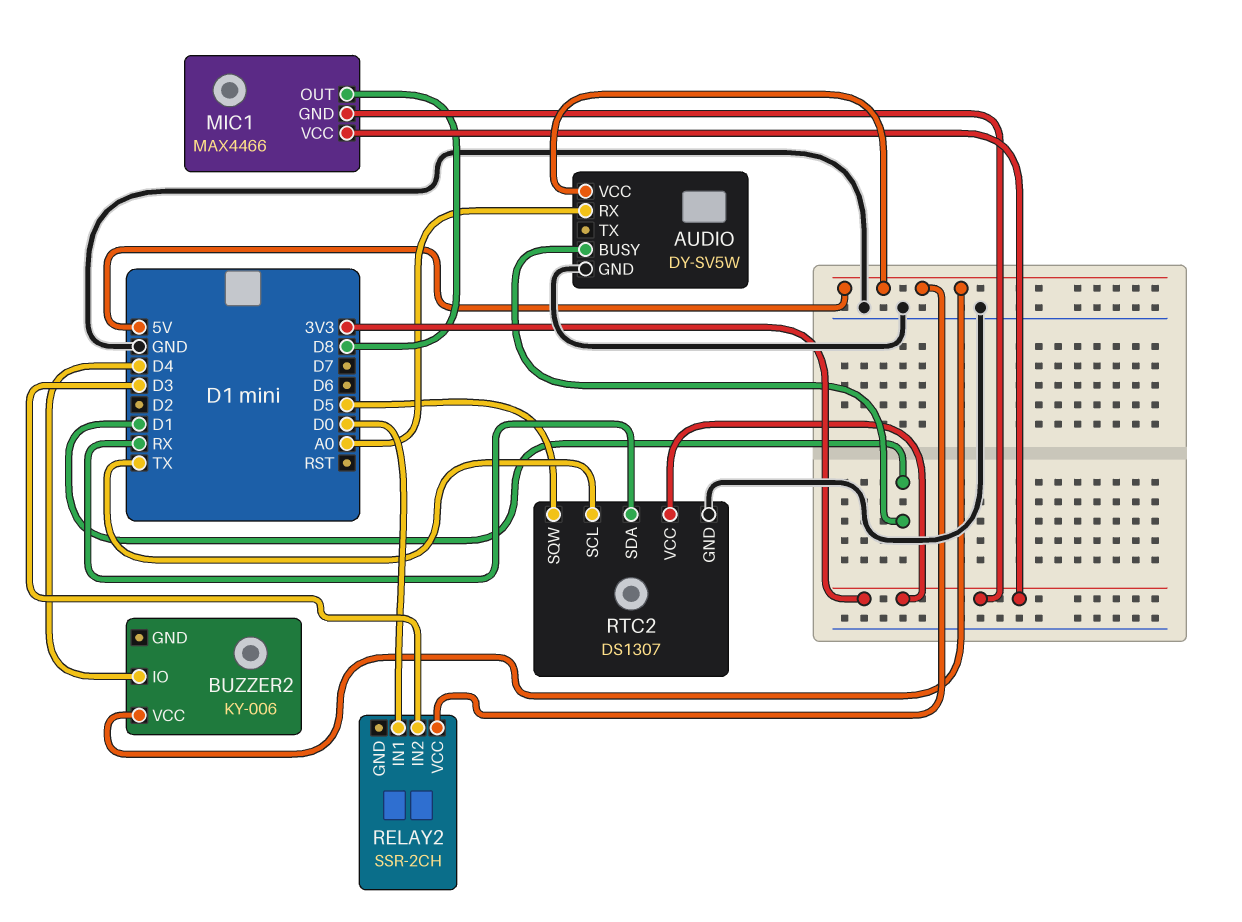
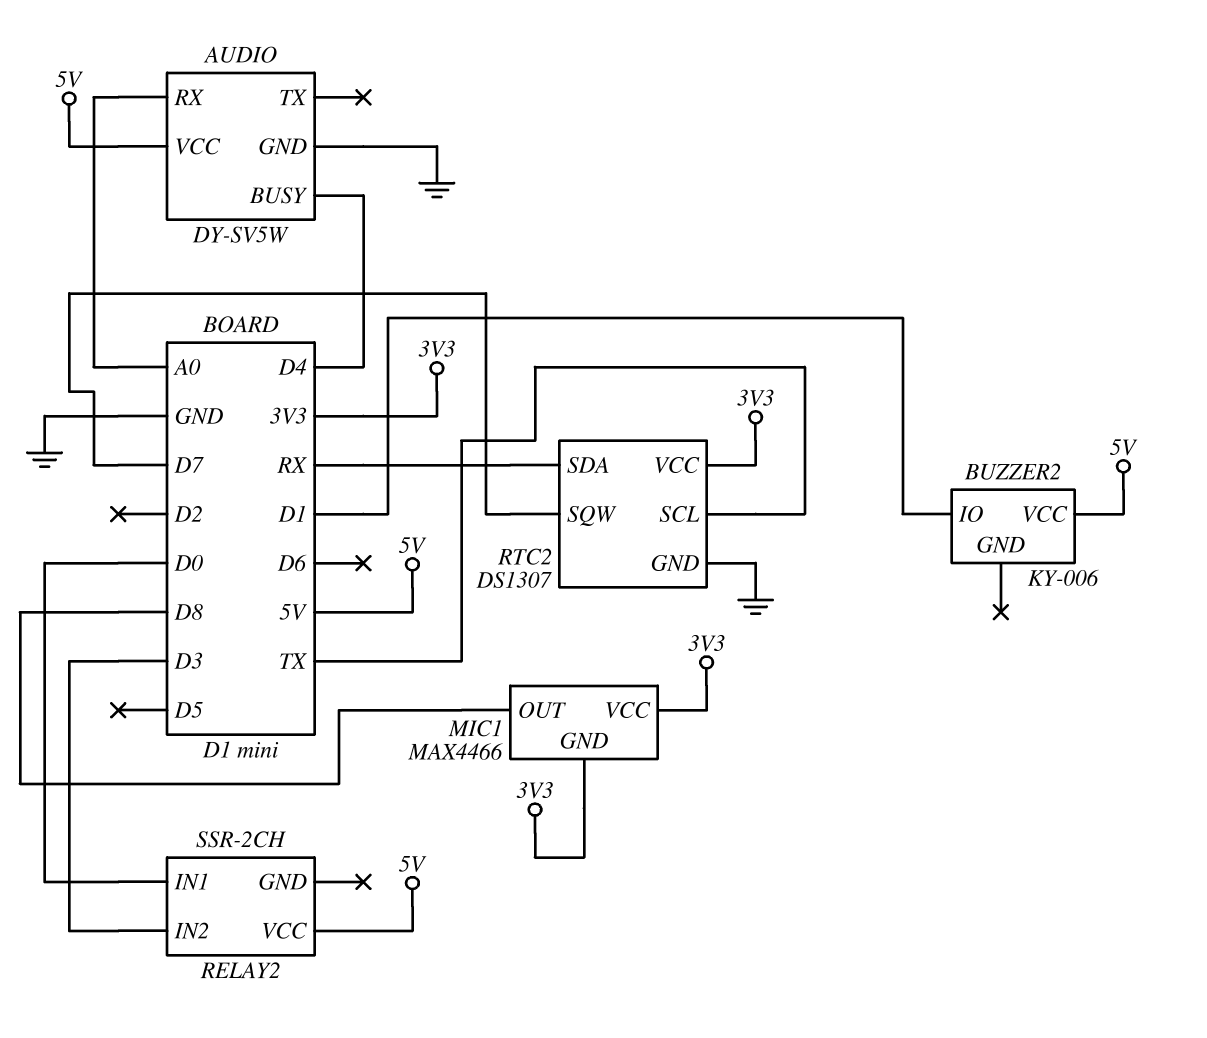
AUDIO pin BUSY: D1 -> D4
BUZZER2 pin IO: D4 -> D1
RTC2 pin SQW: D5 -> D7

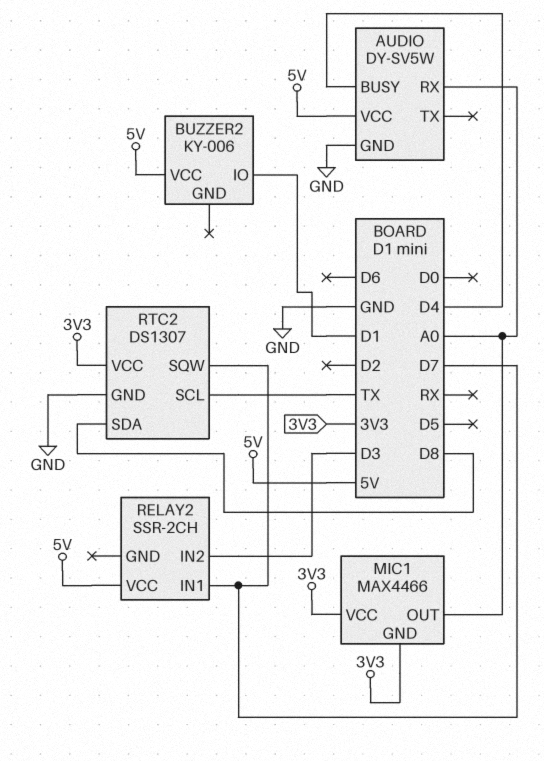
MIC1 pin OUT: D8 -> A0
RELAY2 pin IN1: D0 -> D7
RTC2 pin SDA: RX -> D8

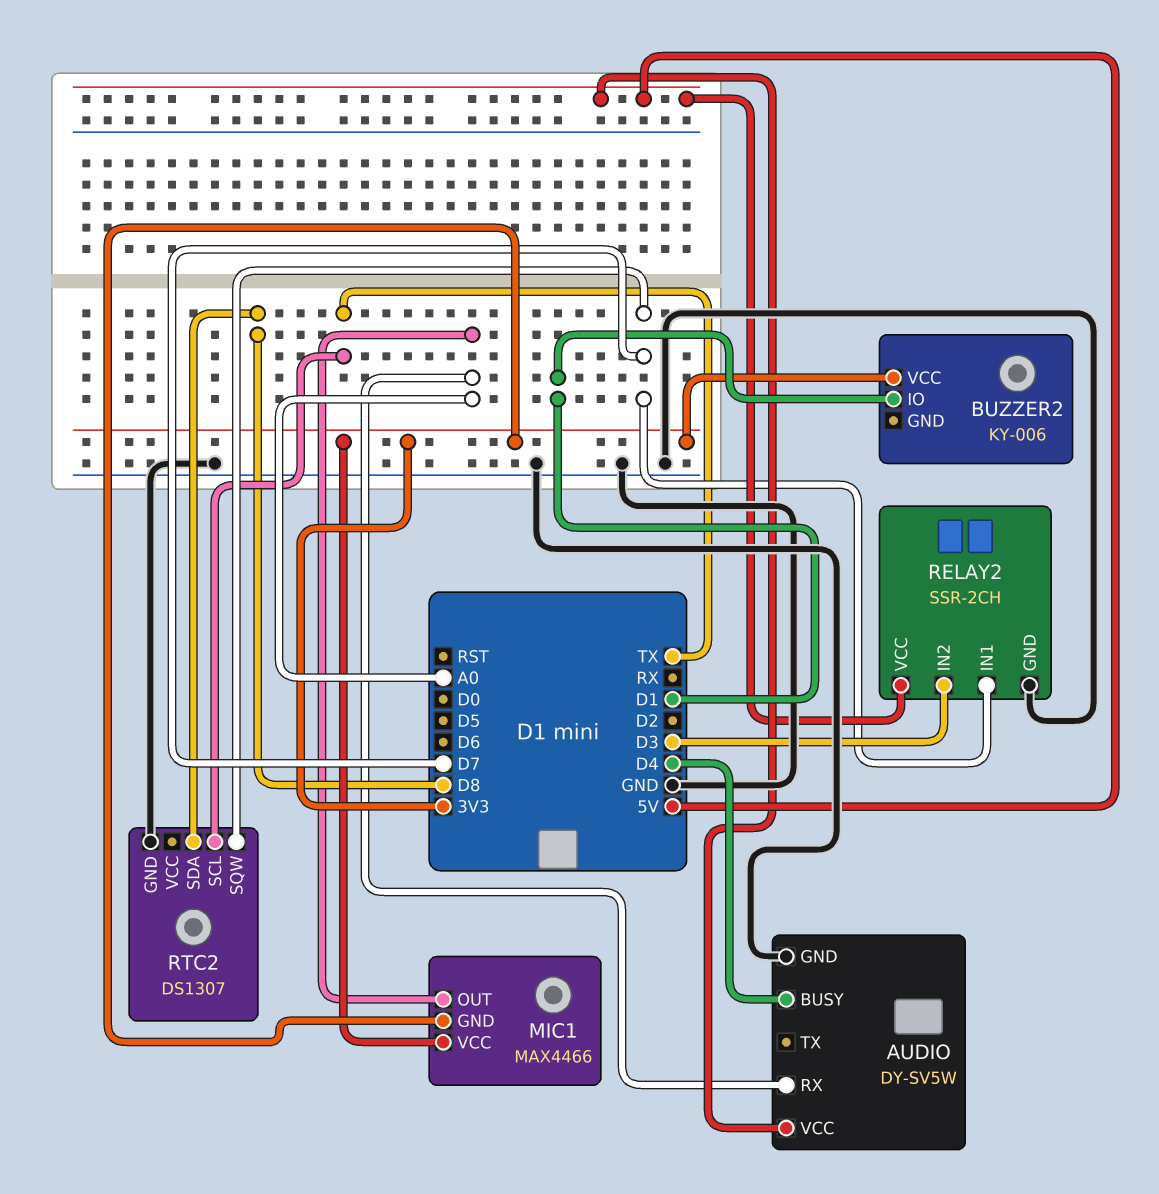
BUZZER2 pin VCC: 5V -> 3V3
RELAY2 pin GND: none -> GND
RTC2 pin VCC: 3V3 -> none

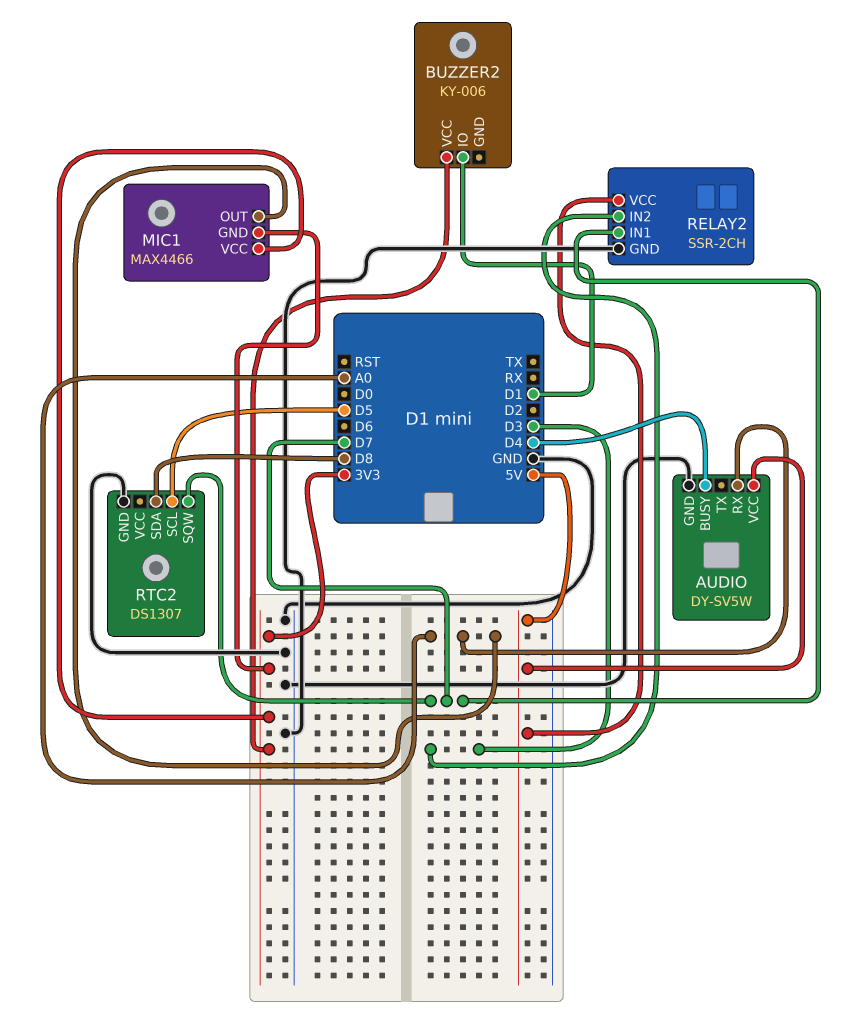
RTC2 pin SCL: TX -> D5

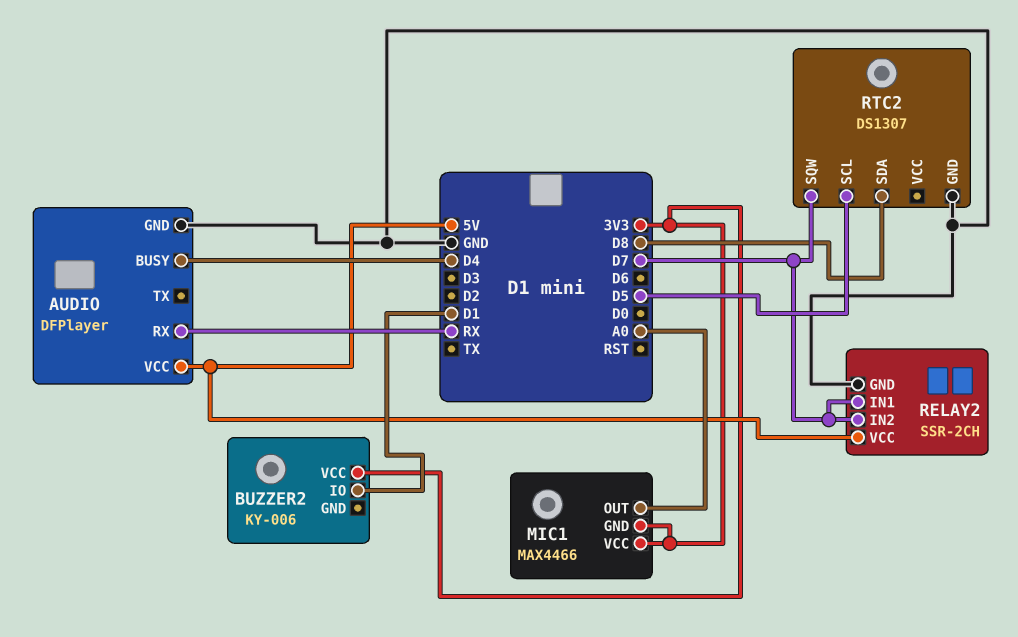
AUDIO: DY-SV5W -> DFPlayer
AUDIO pin RX: A0 -> RX
RELAY2 pin IN2: D3 -> D7

